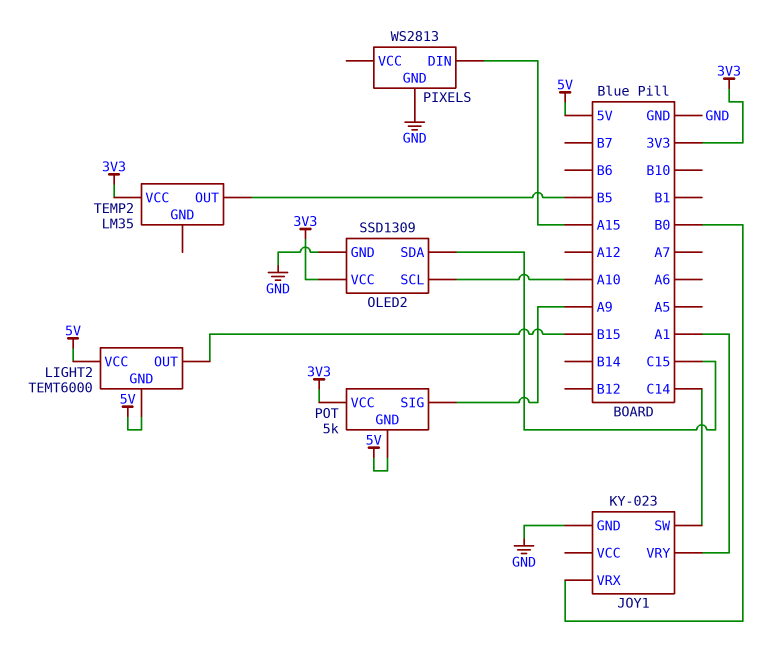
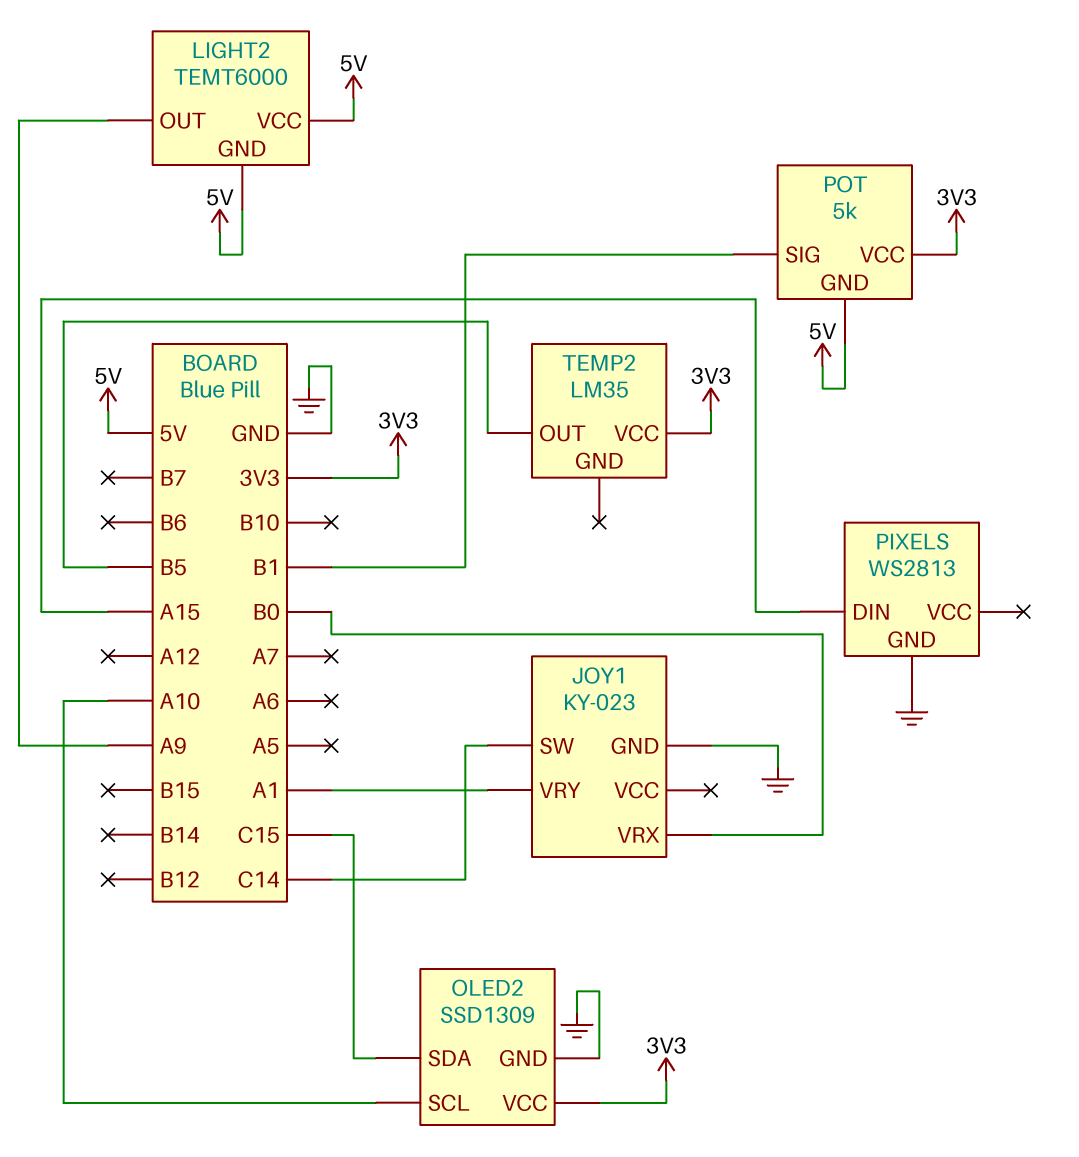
LIGHT2 pin OUT: B15 -> A9
POT pin SIG: A9 -> B1

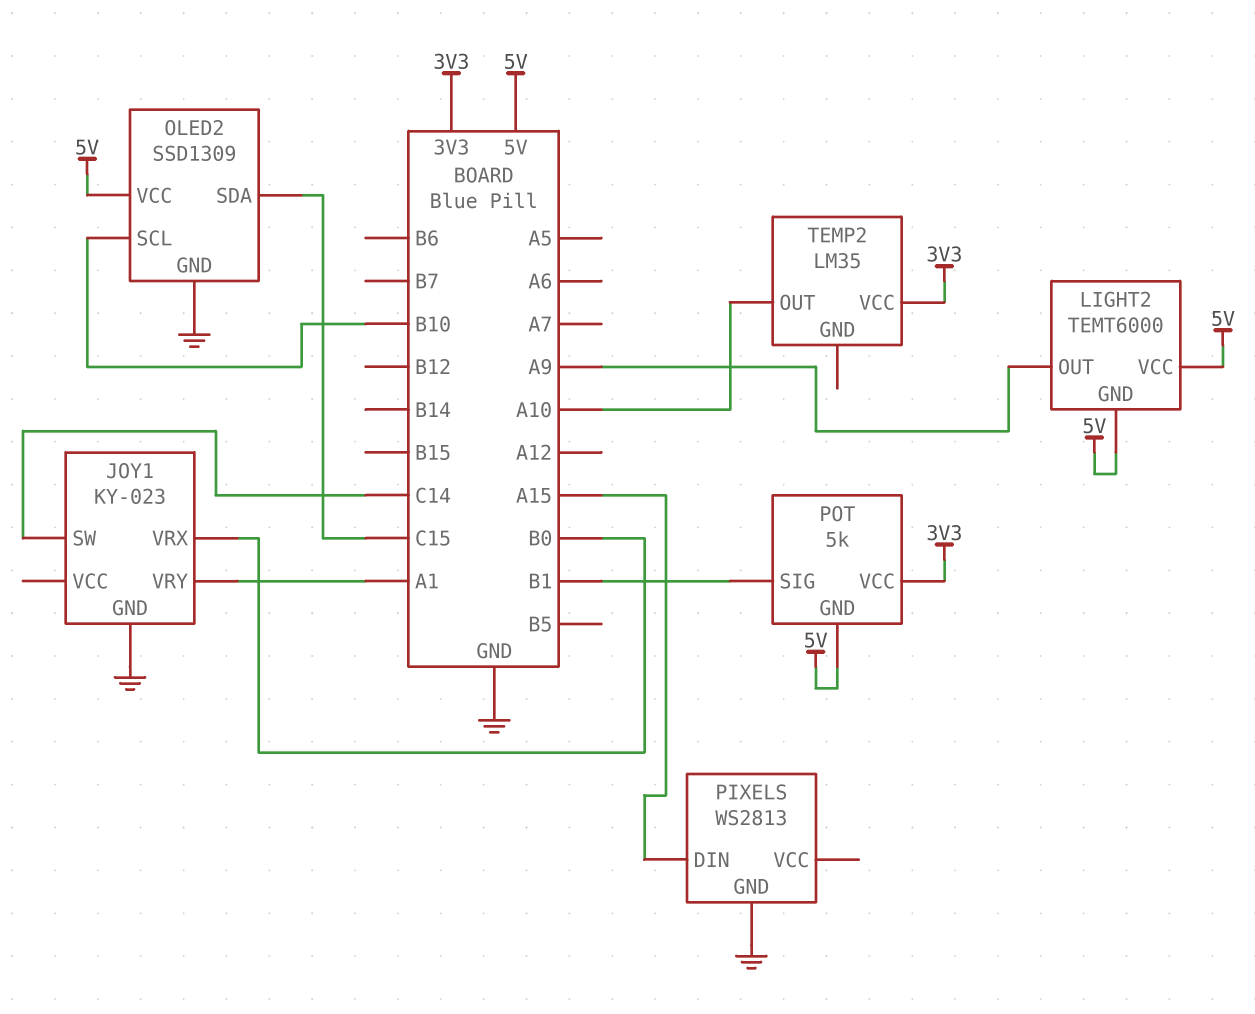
OLED2 pin SCL: A10 -> B10
OLED2 pin VCC: 3V3 -> 5V
TEMP2 pin OUT: B5 -> A10

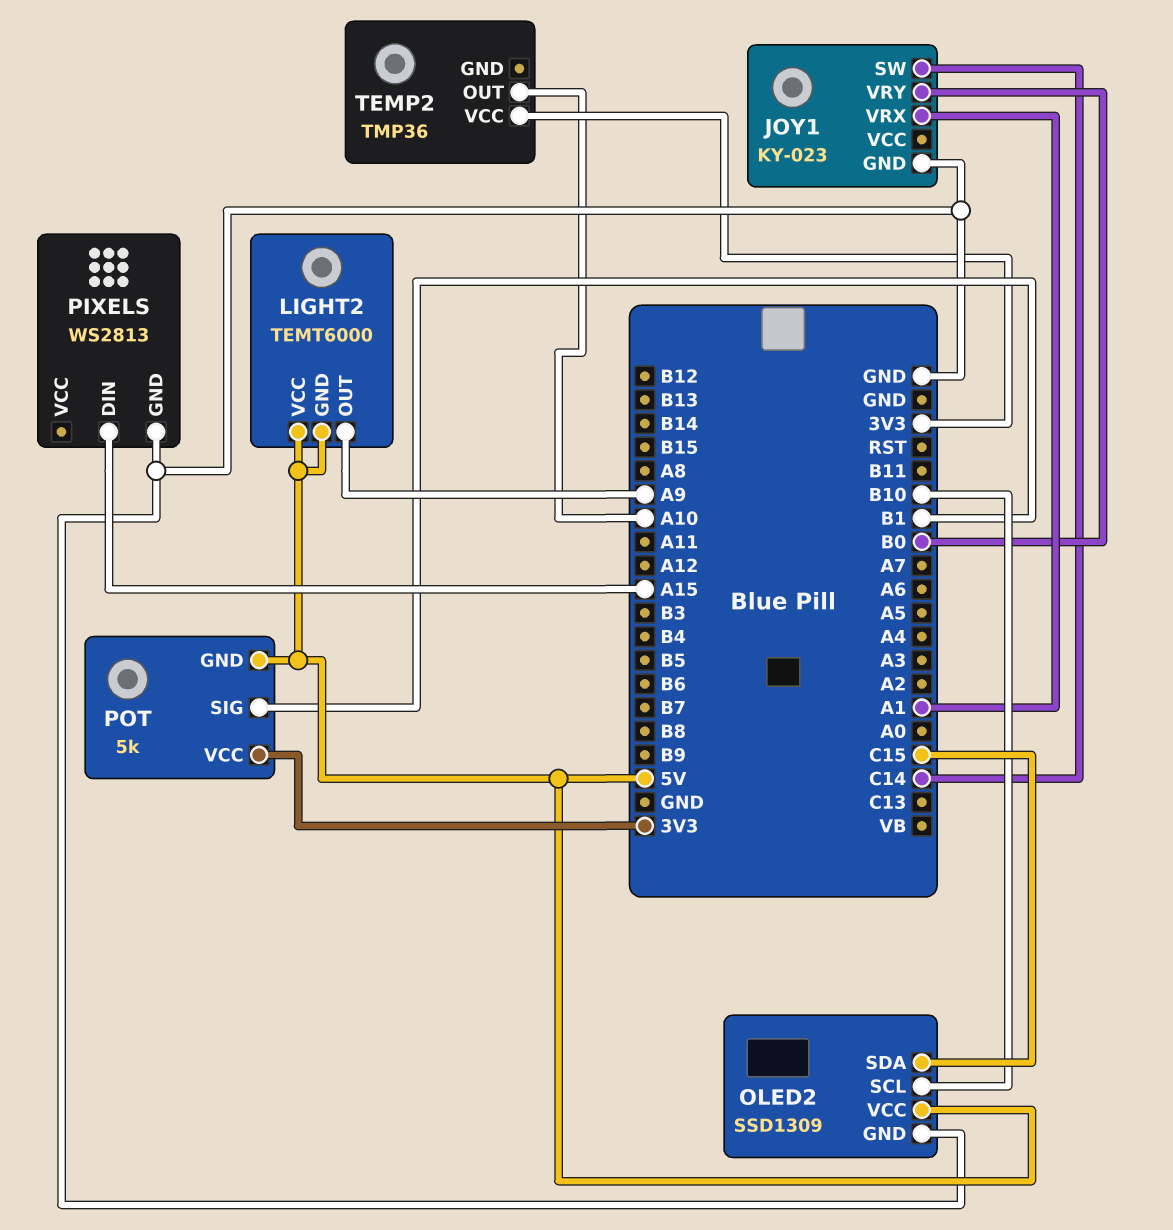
JOY1 pin VRX: B0 -> A1
JOY1 pin VRY: A1 -> B0
TEMP2: LM35 -> TMP36

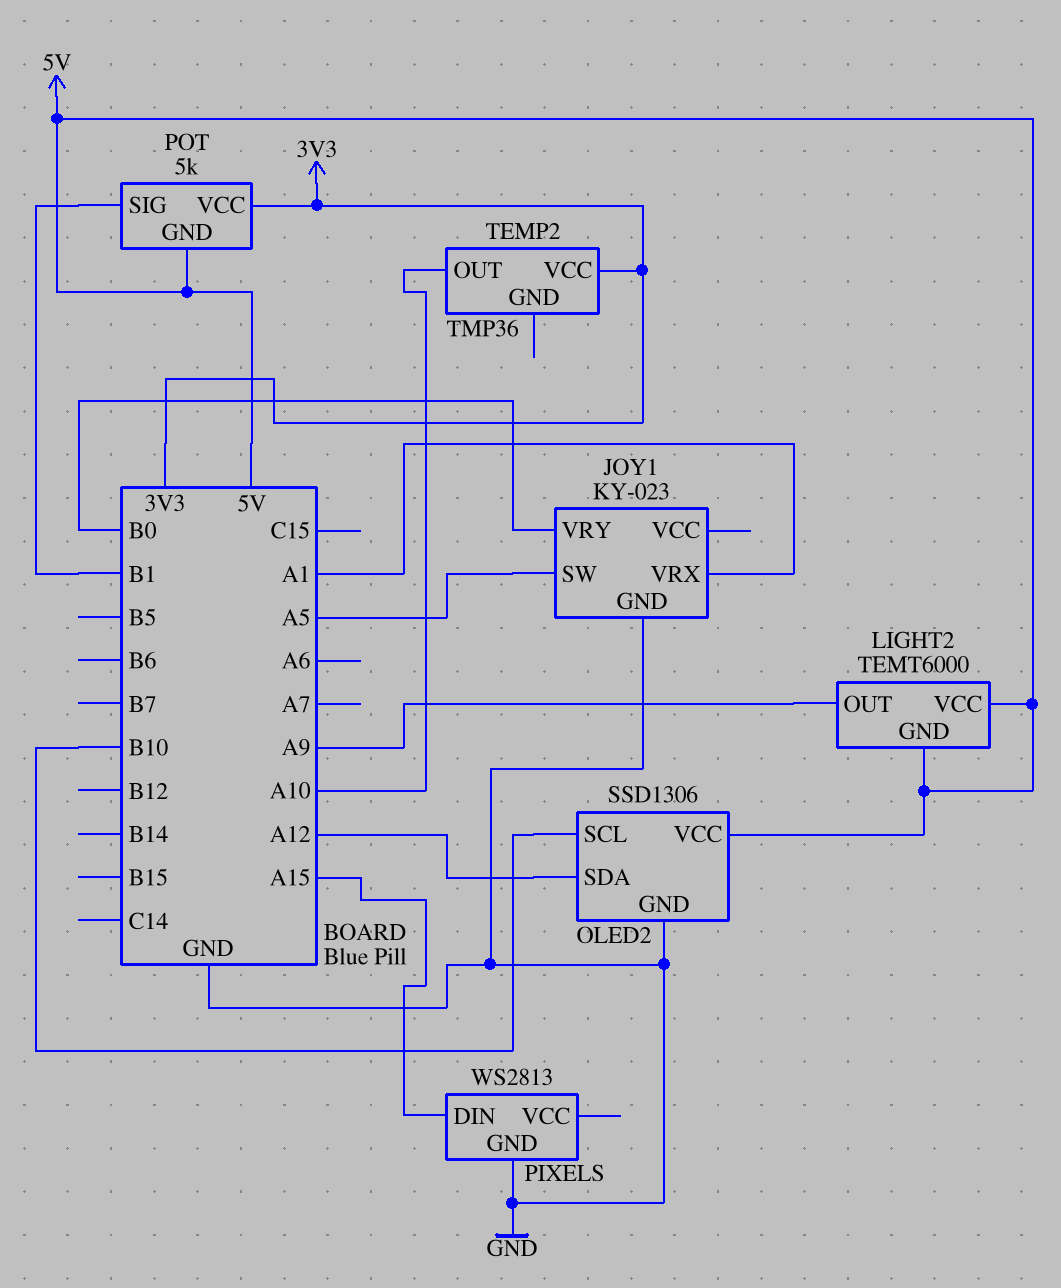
JOY1 pin SW: C14 -> A5
OLED2: SSD1309 -> SSD1306
OLED2 pin SDA: C15 -> A12

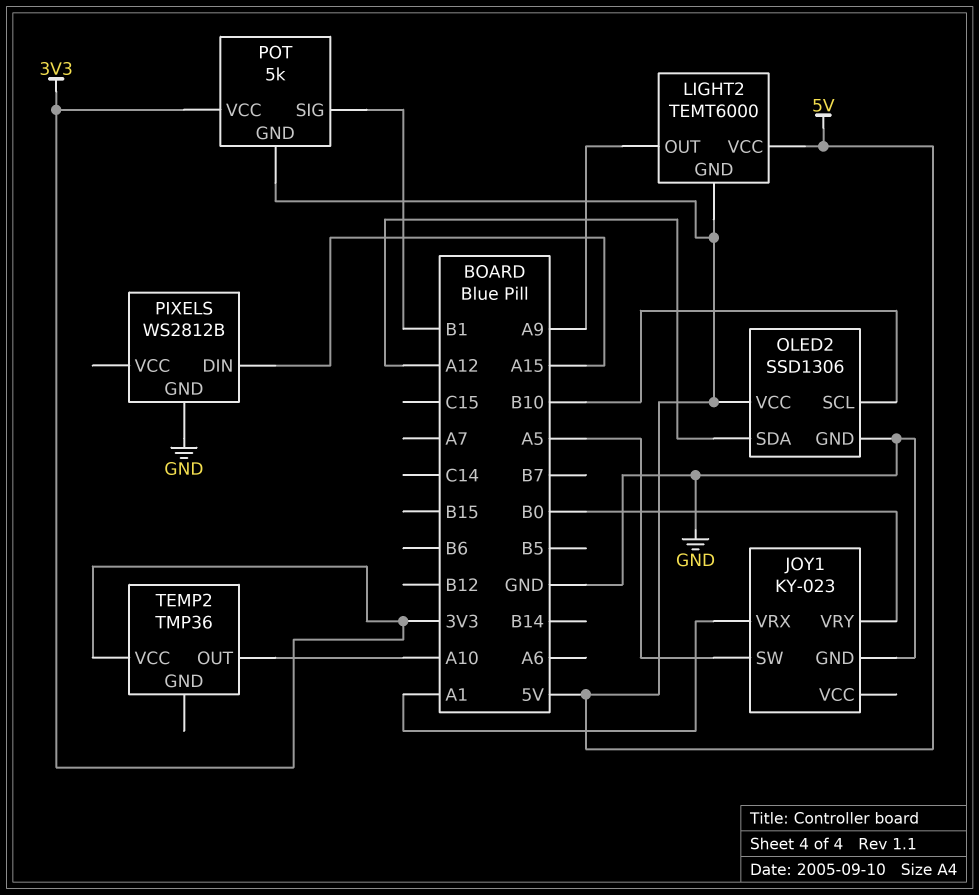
PIXELS: WS2813 -> WS2812B

